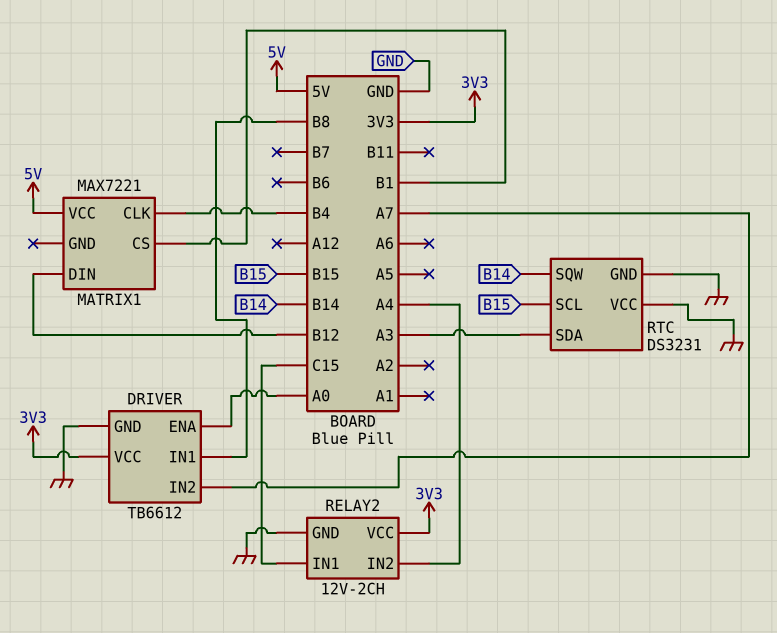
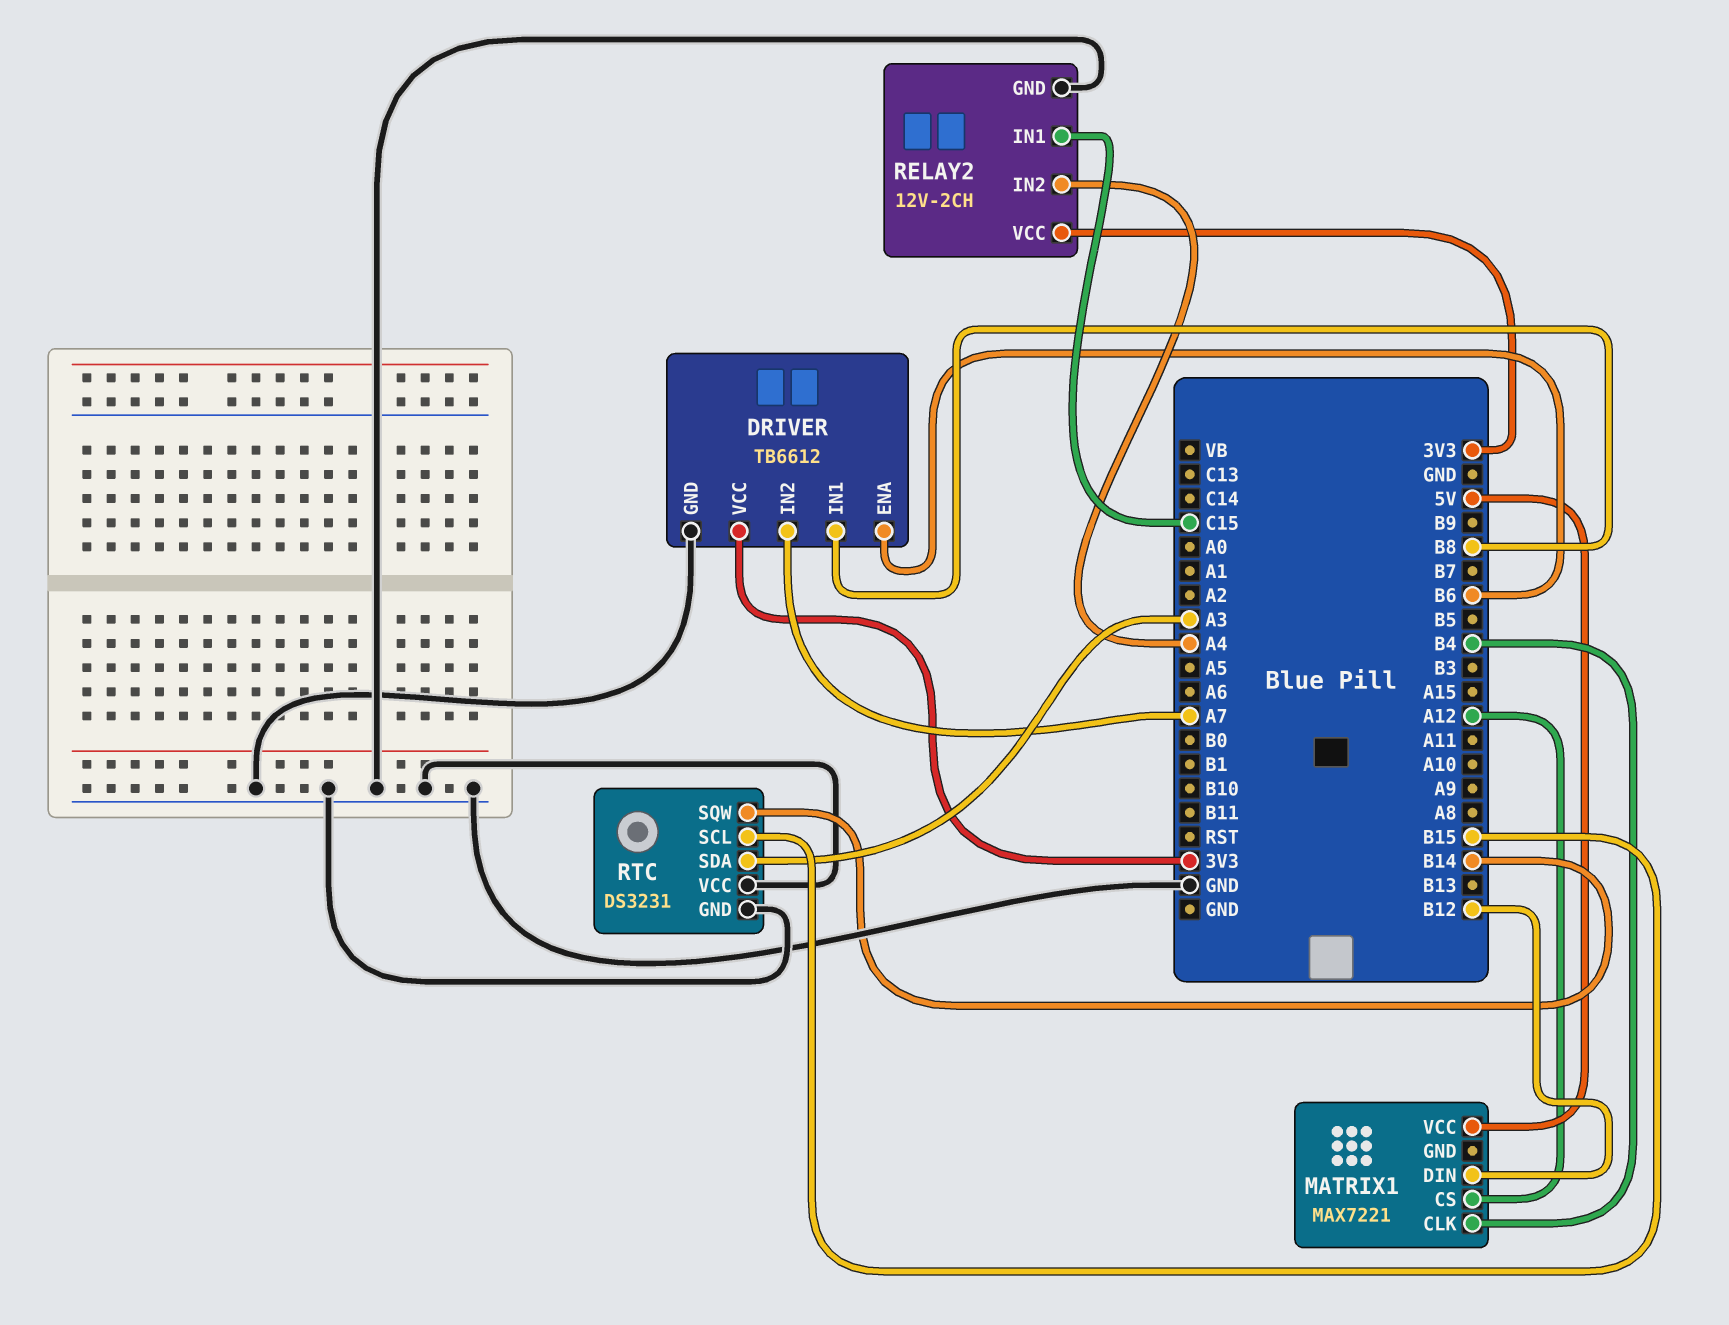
DRIVER pin ENA: A0 -> B6
MATRIX1 pin CS: B1 -> A12

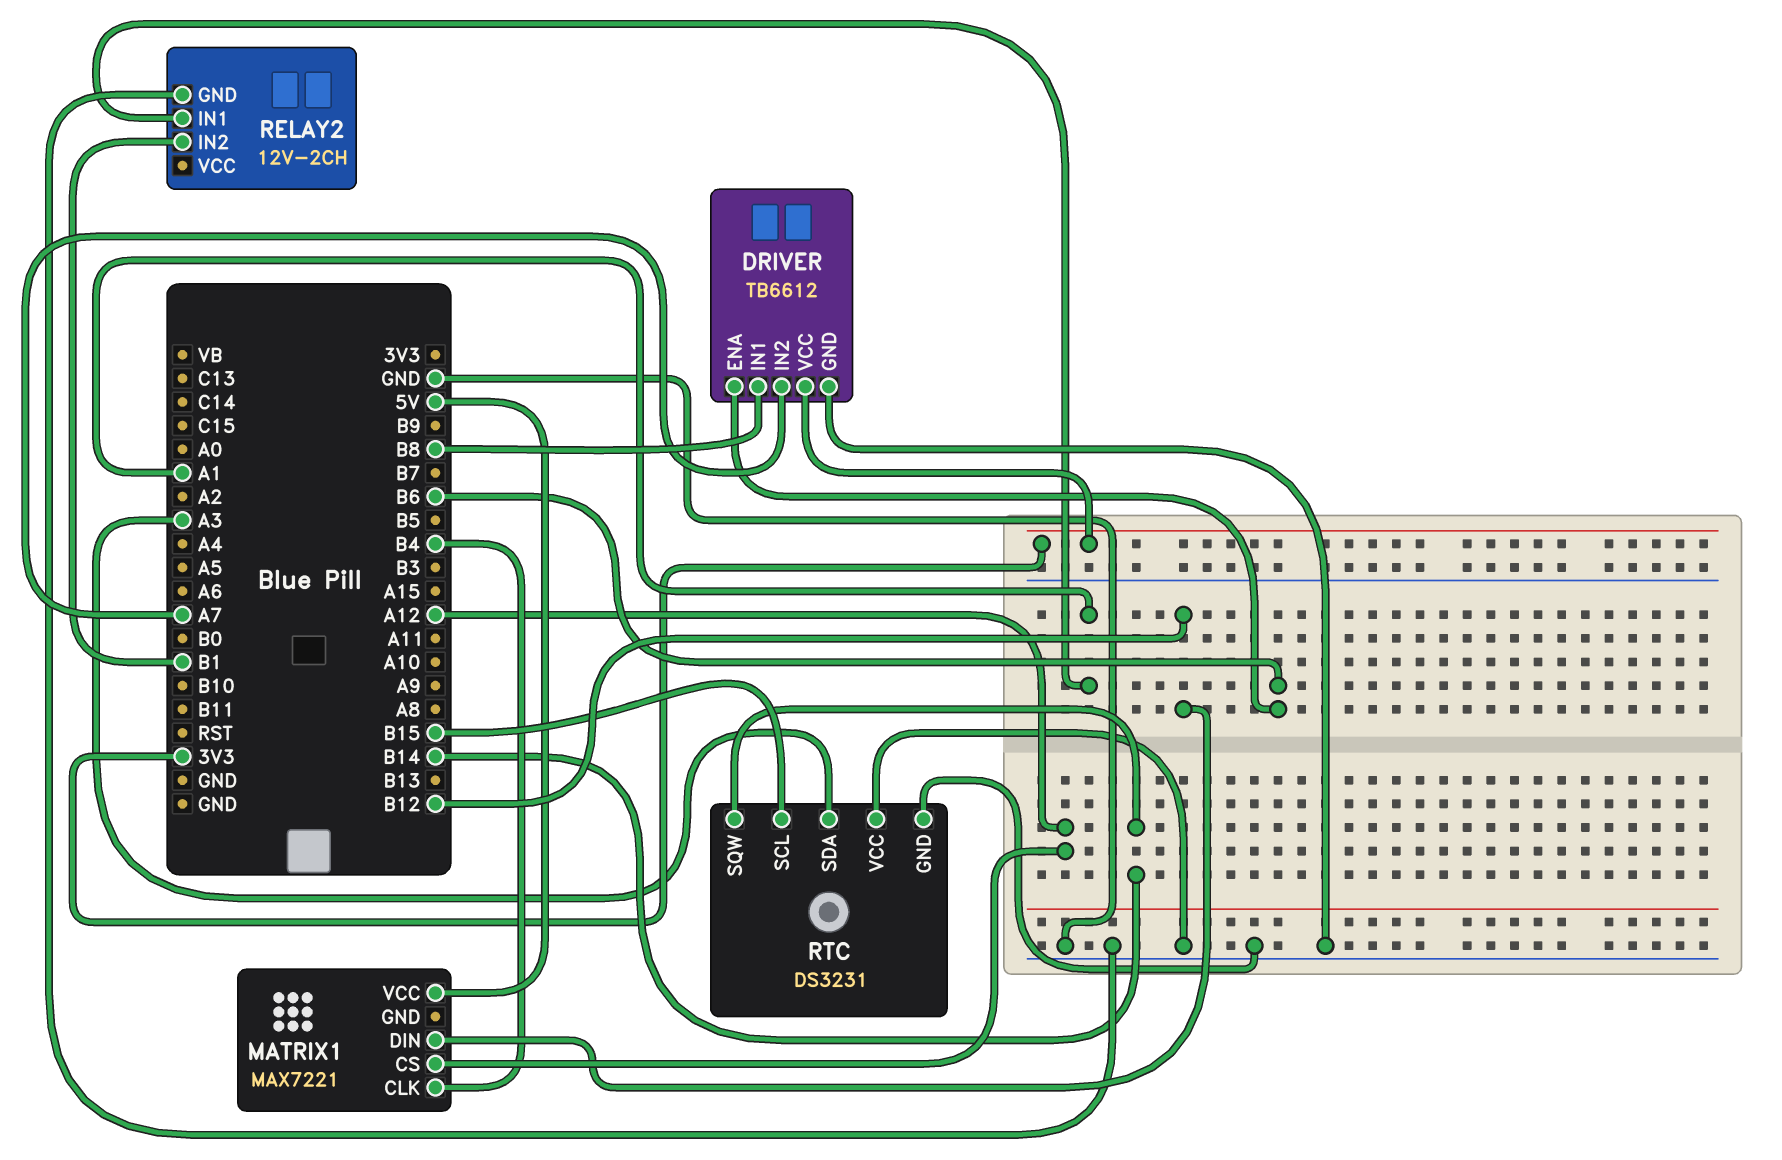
RELAY2 pin IN1: C15 -> A1
RELAY2 pin IN2: A4 -> B1
RELAY2 pin VCC: 3V3 -> none

